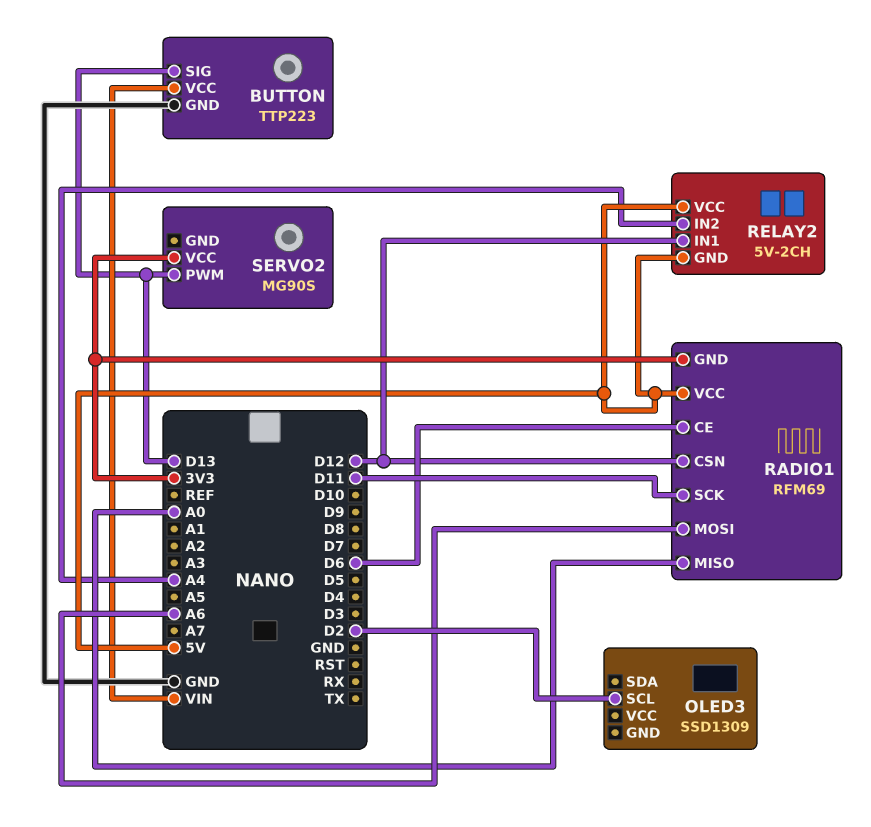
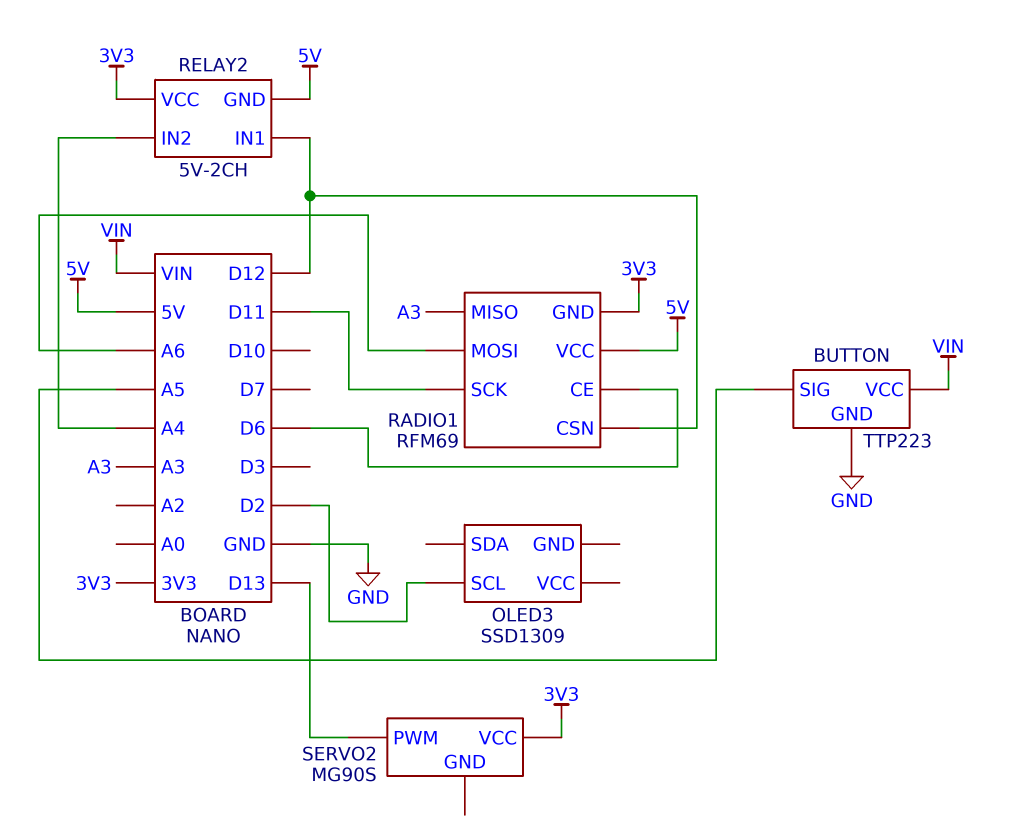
BUTTON pin SIG: D13 -> A5
RADIO1 pin MISO: A0 -> A3
RELAY2 pin VCC: 5V -> 3V3

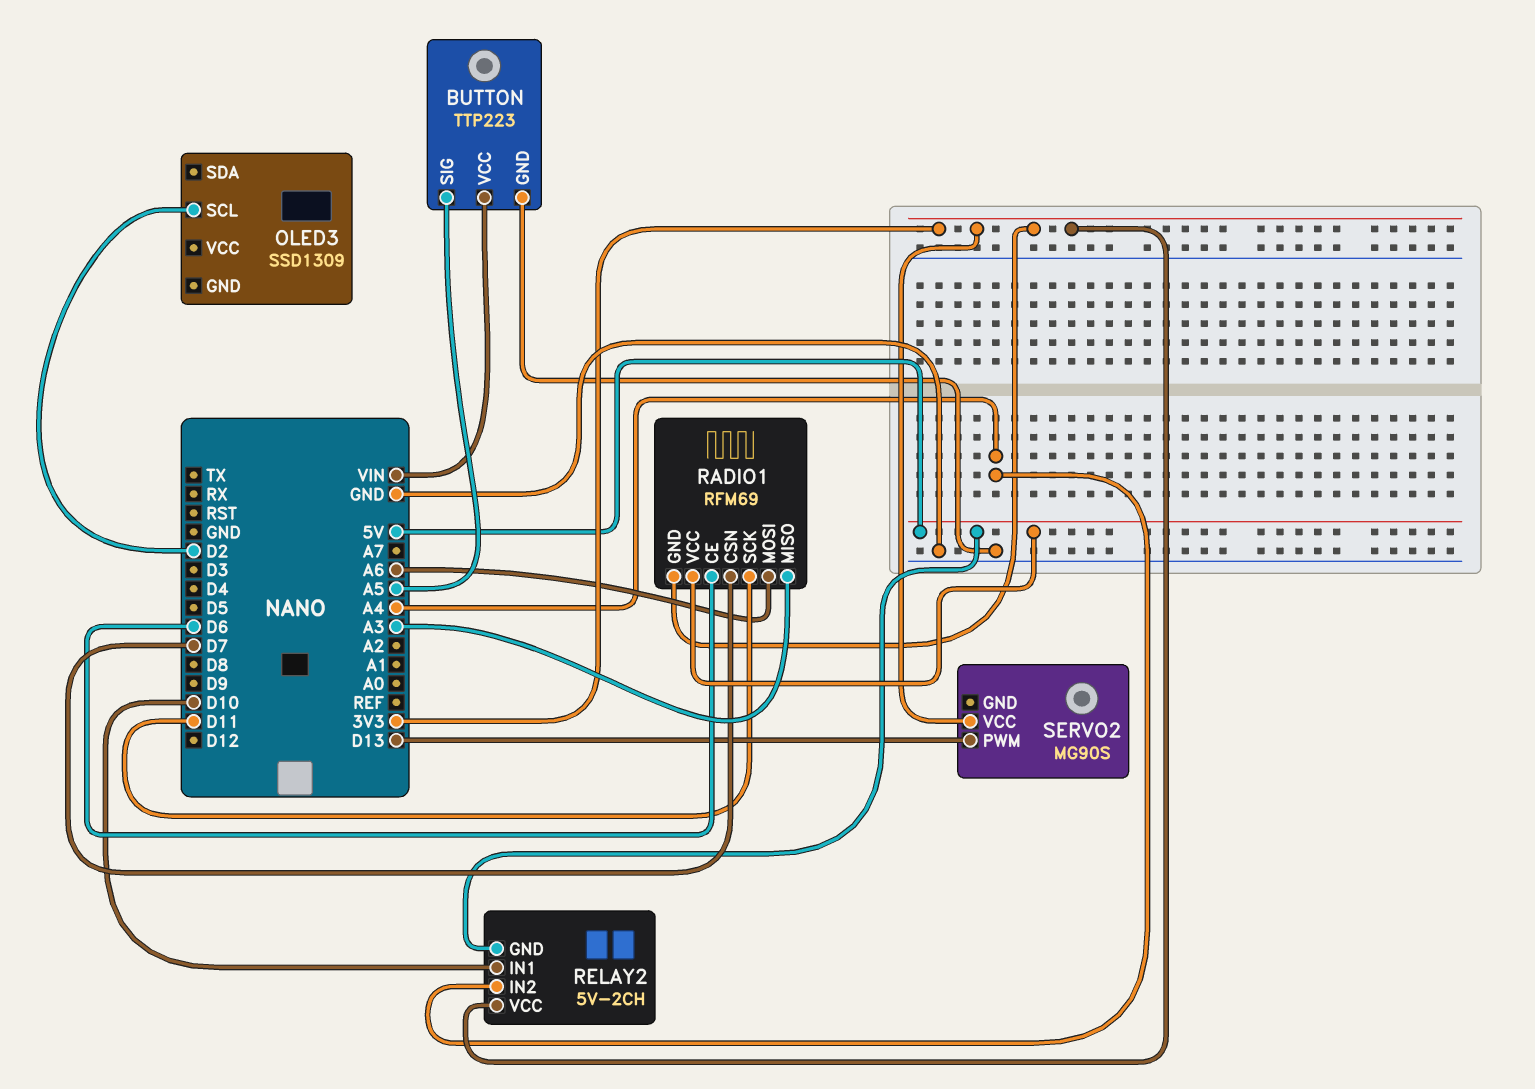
RADIO1 pin CSN: D12 -> D7
RELAY2 pin IN1: D12 -> D10

